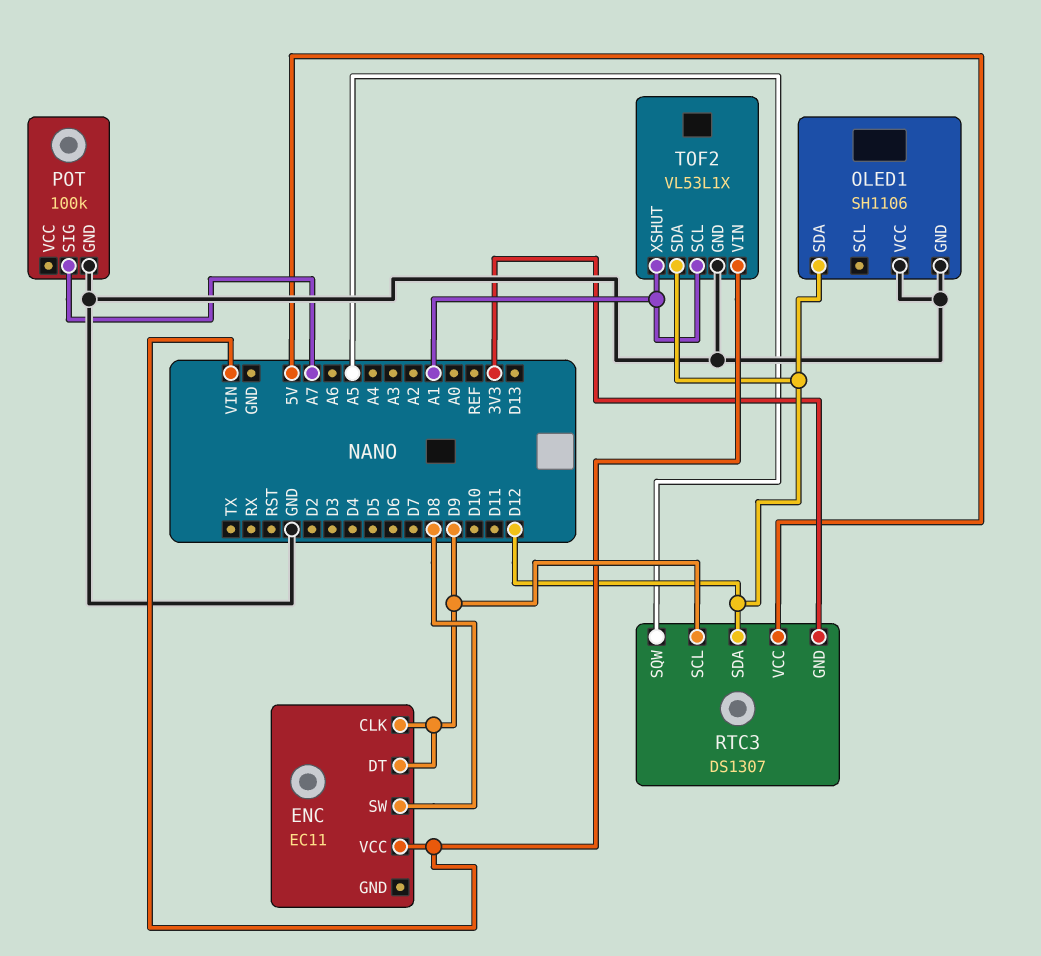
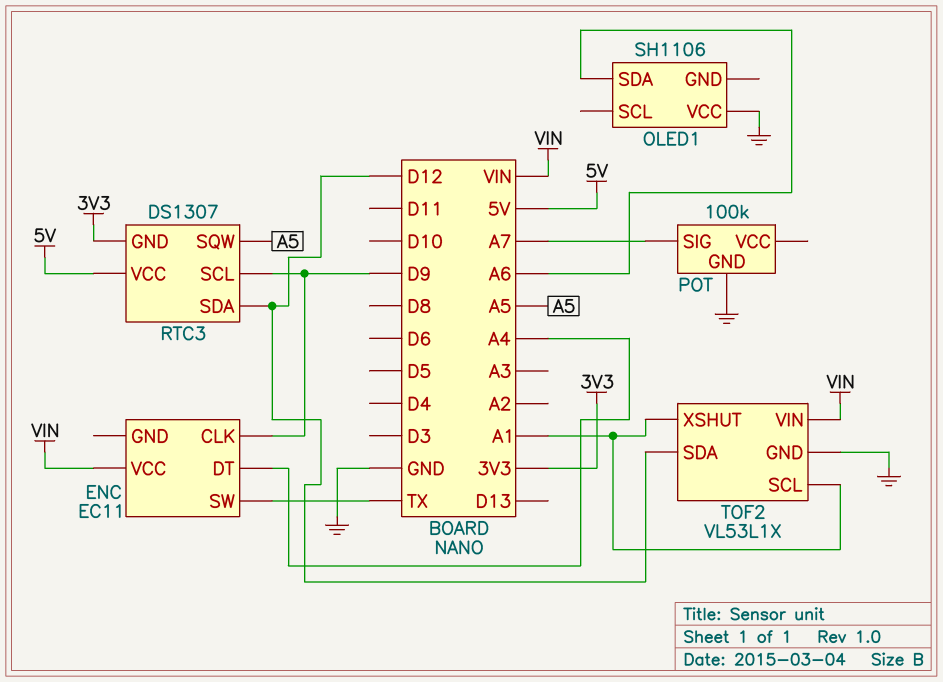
ENC pin DT: D9 -> A4
ENC pin SW: D8 -> TX
OLED1 pin GND: GND -> none
OLED1 pin SDA: D12 -> A6

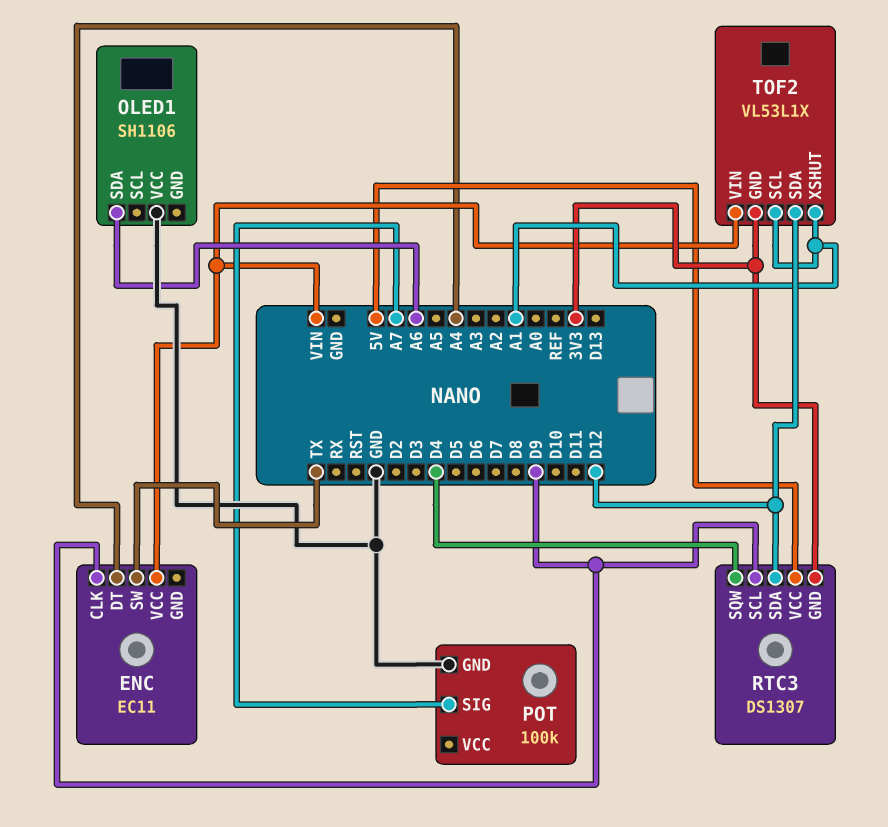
RTC3 pin SQW: A5 -> D4
TOF2 pin GND: GND -> 3V3

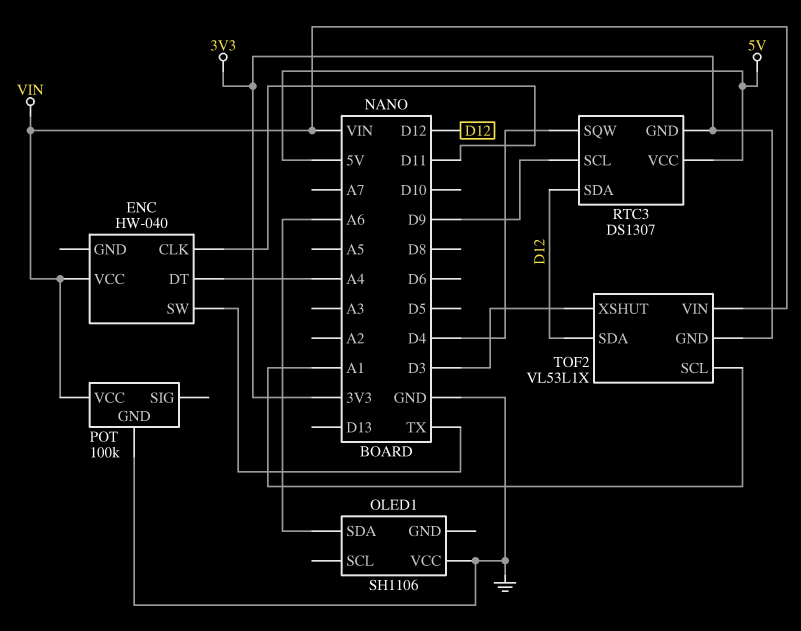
ENC: EC11 -> HW-040
ENC pin CLK: D9 -> D11
POT pin SIG: A7 -> none
POT pin VCC: none -> VIN
TOF2 pin XSHUT: A1 -> D3

